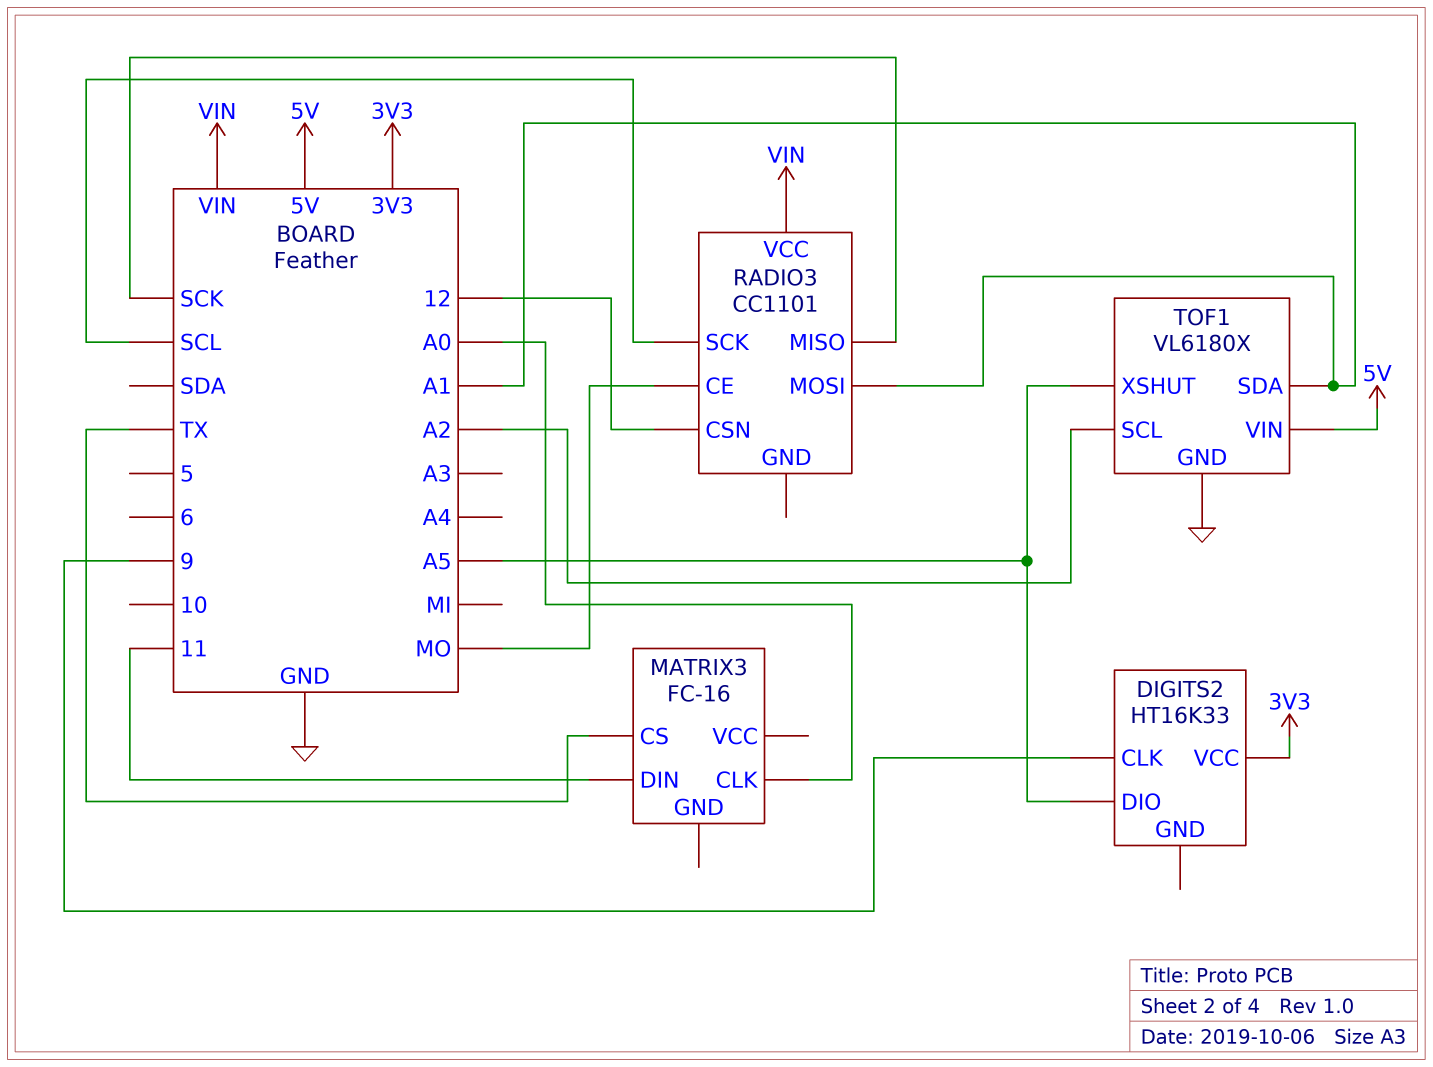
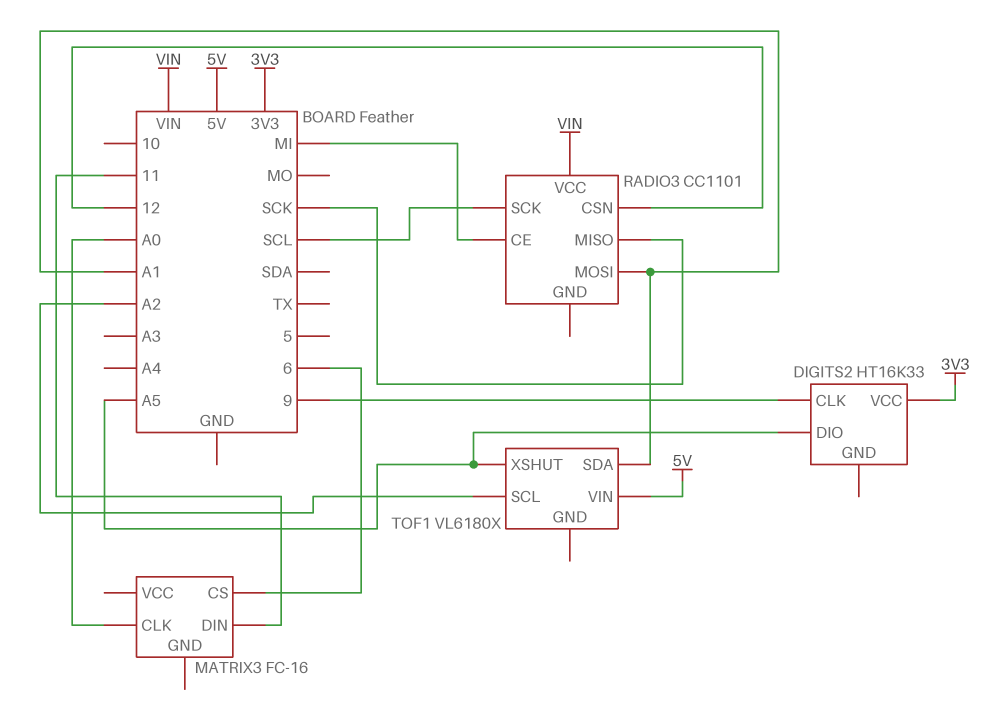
MATRIX3 pin CS: TX -> 6
RADIO3 pin CE: MO -> MI
TOF1 pin GND: GND -> none

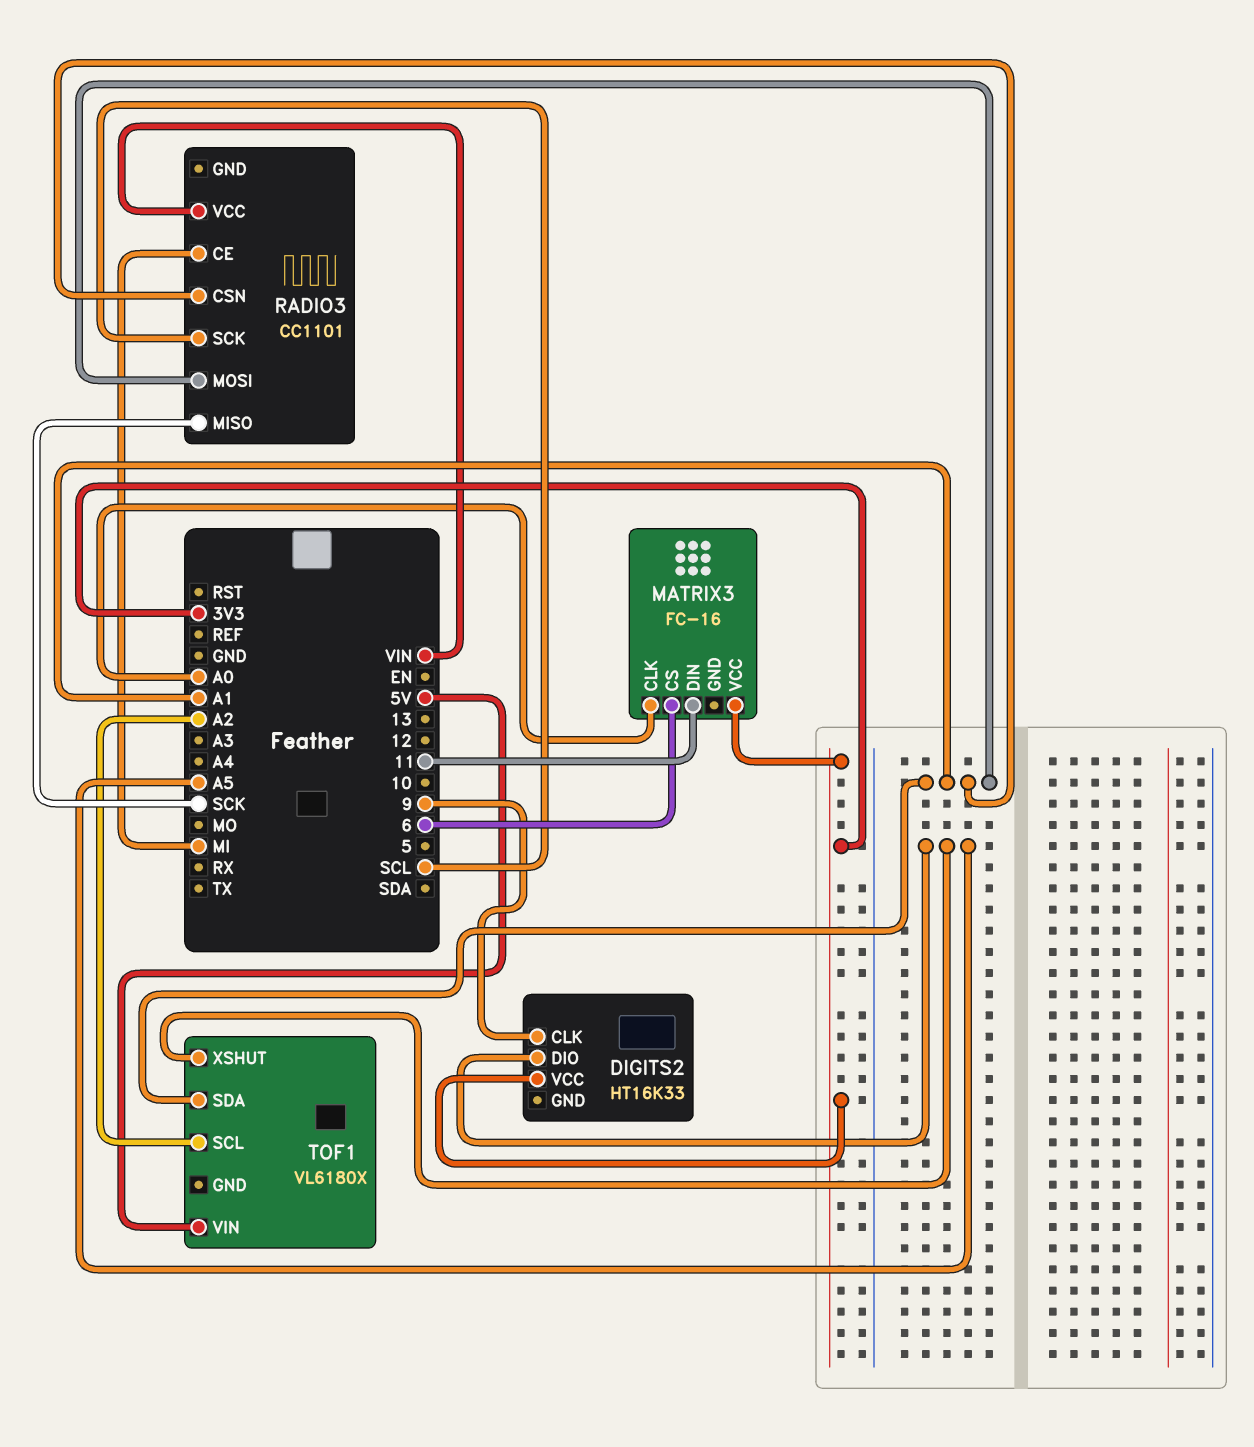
MATRIX3 pin VCC: none -> 3V3
RADIO3 pin CSN: 12 -> A1

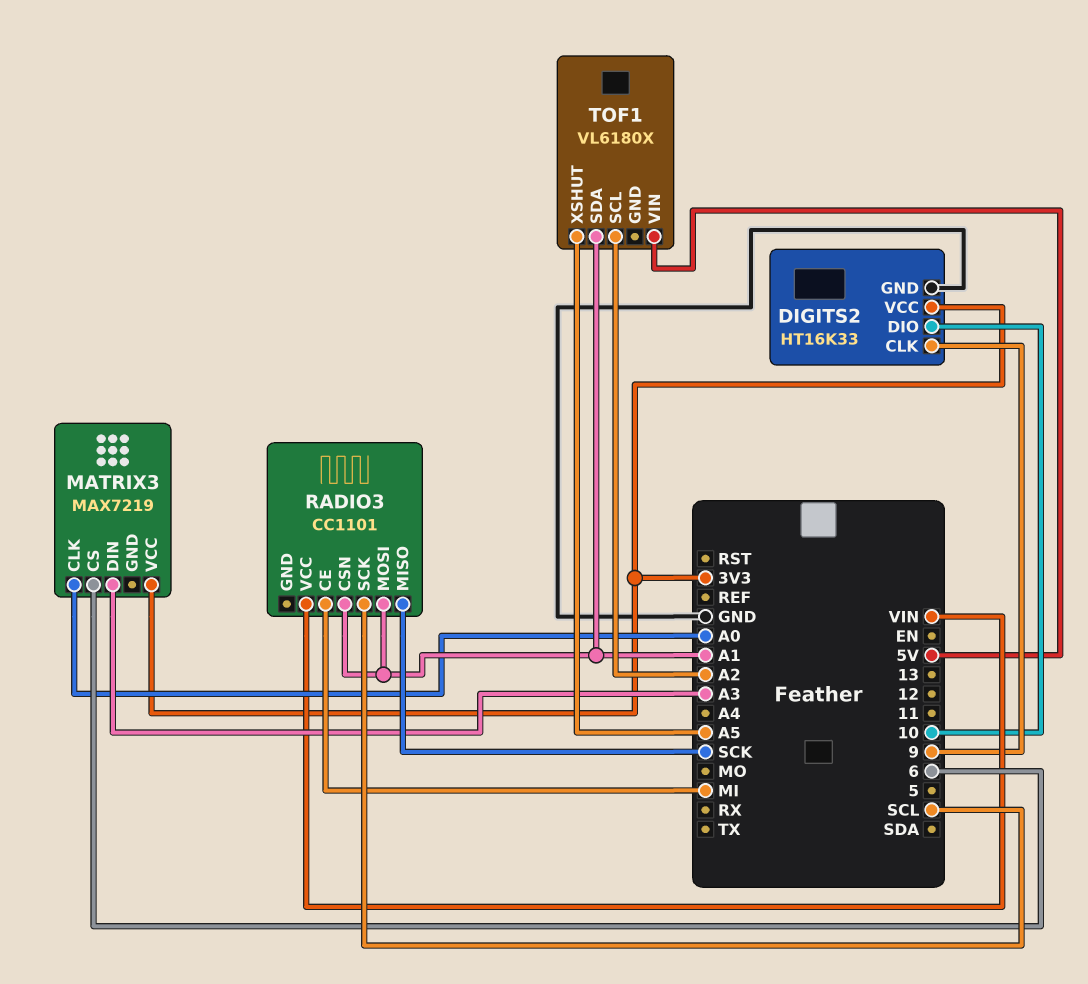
DIGITS2 pin DIO: A5 -> 10
DIGITS2 pin GND: none -> GND
MATRIX3: FC-16 -> MAX7219
MATRIX3 pin DIN: 11 -> A3

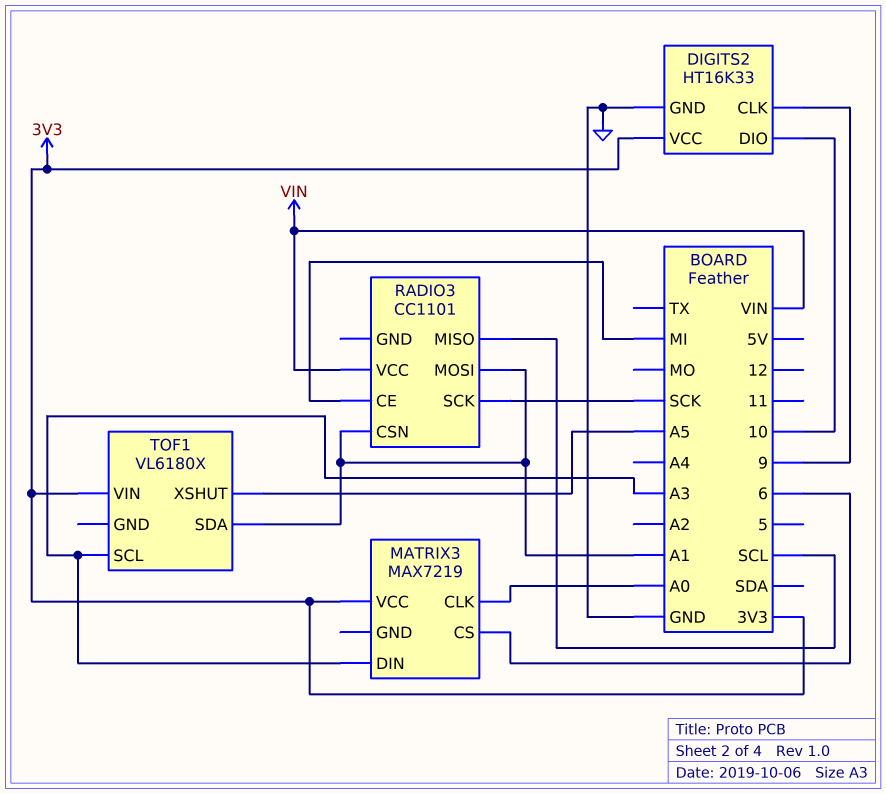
RADIO3 pin MISO: SCK -> SCL
RADIO3 pin SCK: SCL -> SCK
TOF1 pin SCL: A2 -> A3
TOF1 pin VIN: 5V -> 3V3

